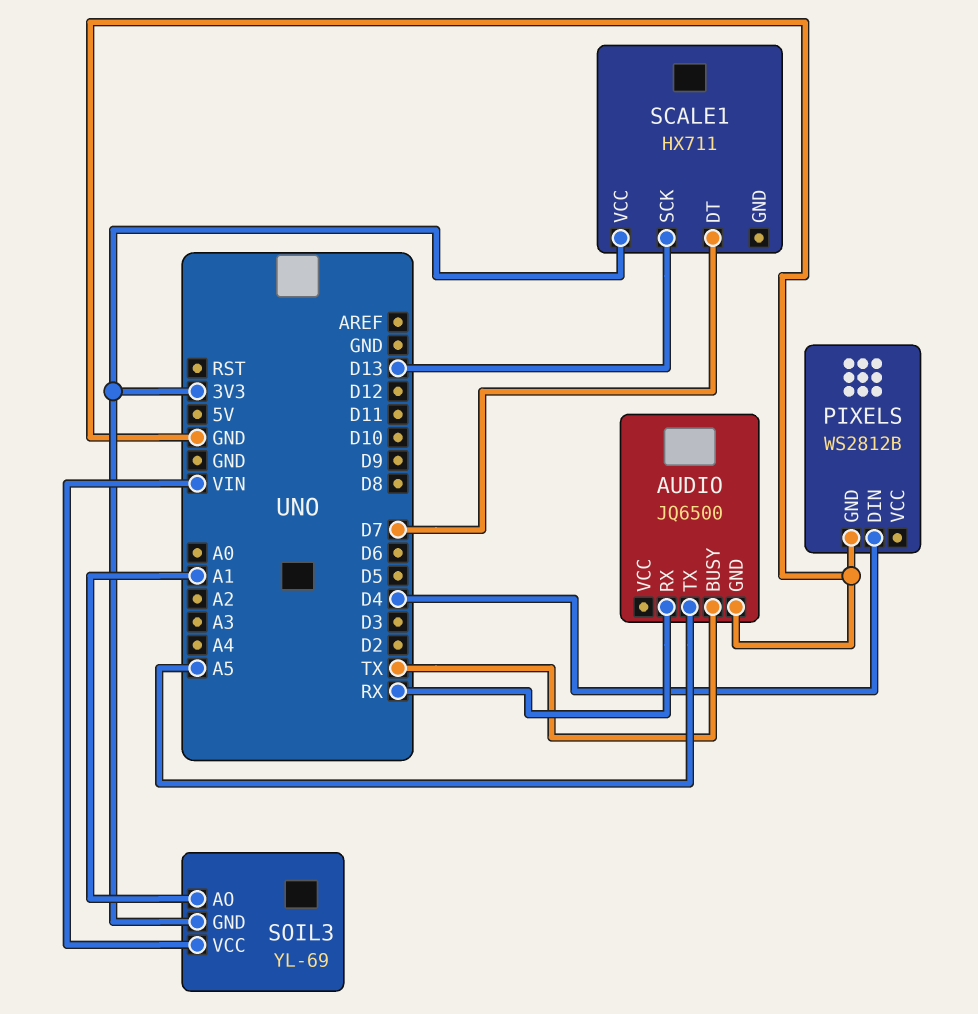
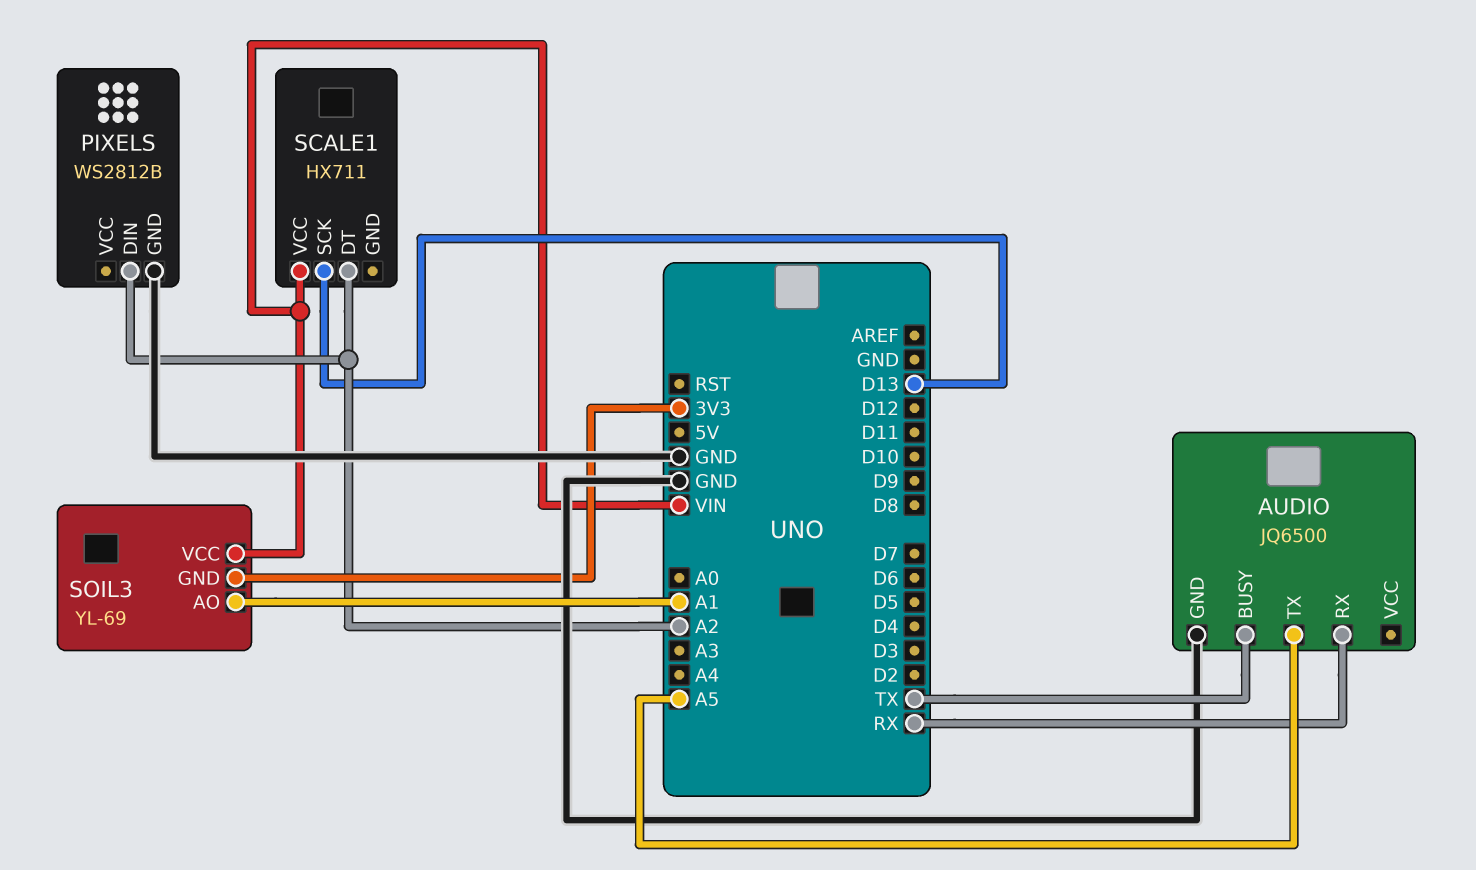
PIXELS pin DIN: D4 -> A2
SCALE1 pin DT: D7 -> A2
SCALE1 pin VCC: 3V3 -> VIN

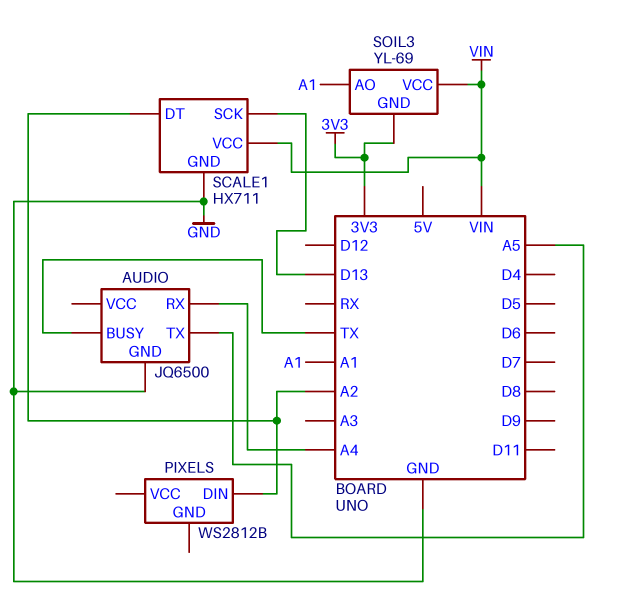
AUDIO pin RX: RX -> A4
PIXELS pin GND: GND -> none
SCALE1 pin GND: none -> GND

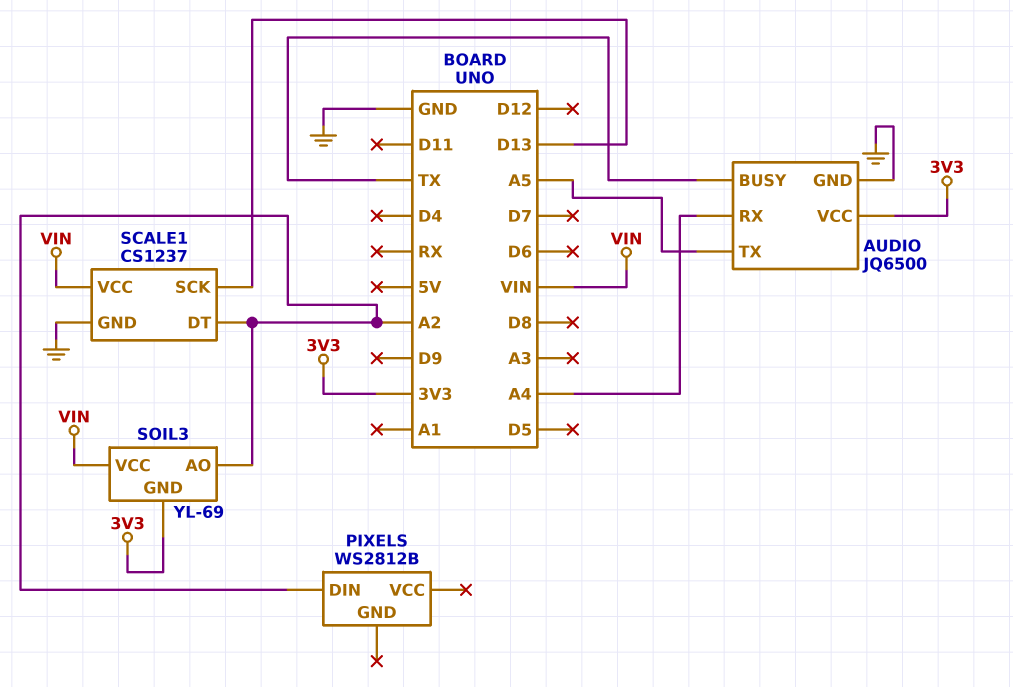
AUDIO pin VCC: none -> 3V3
SCALE1: HX711 -> CS1237
SOIL3 pin AO: A1 -> A2

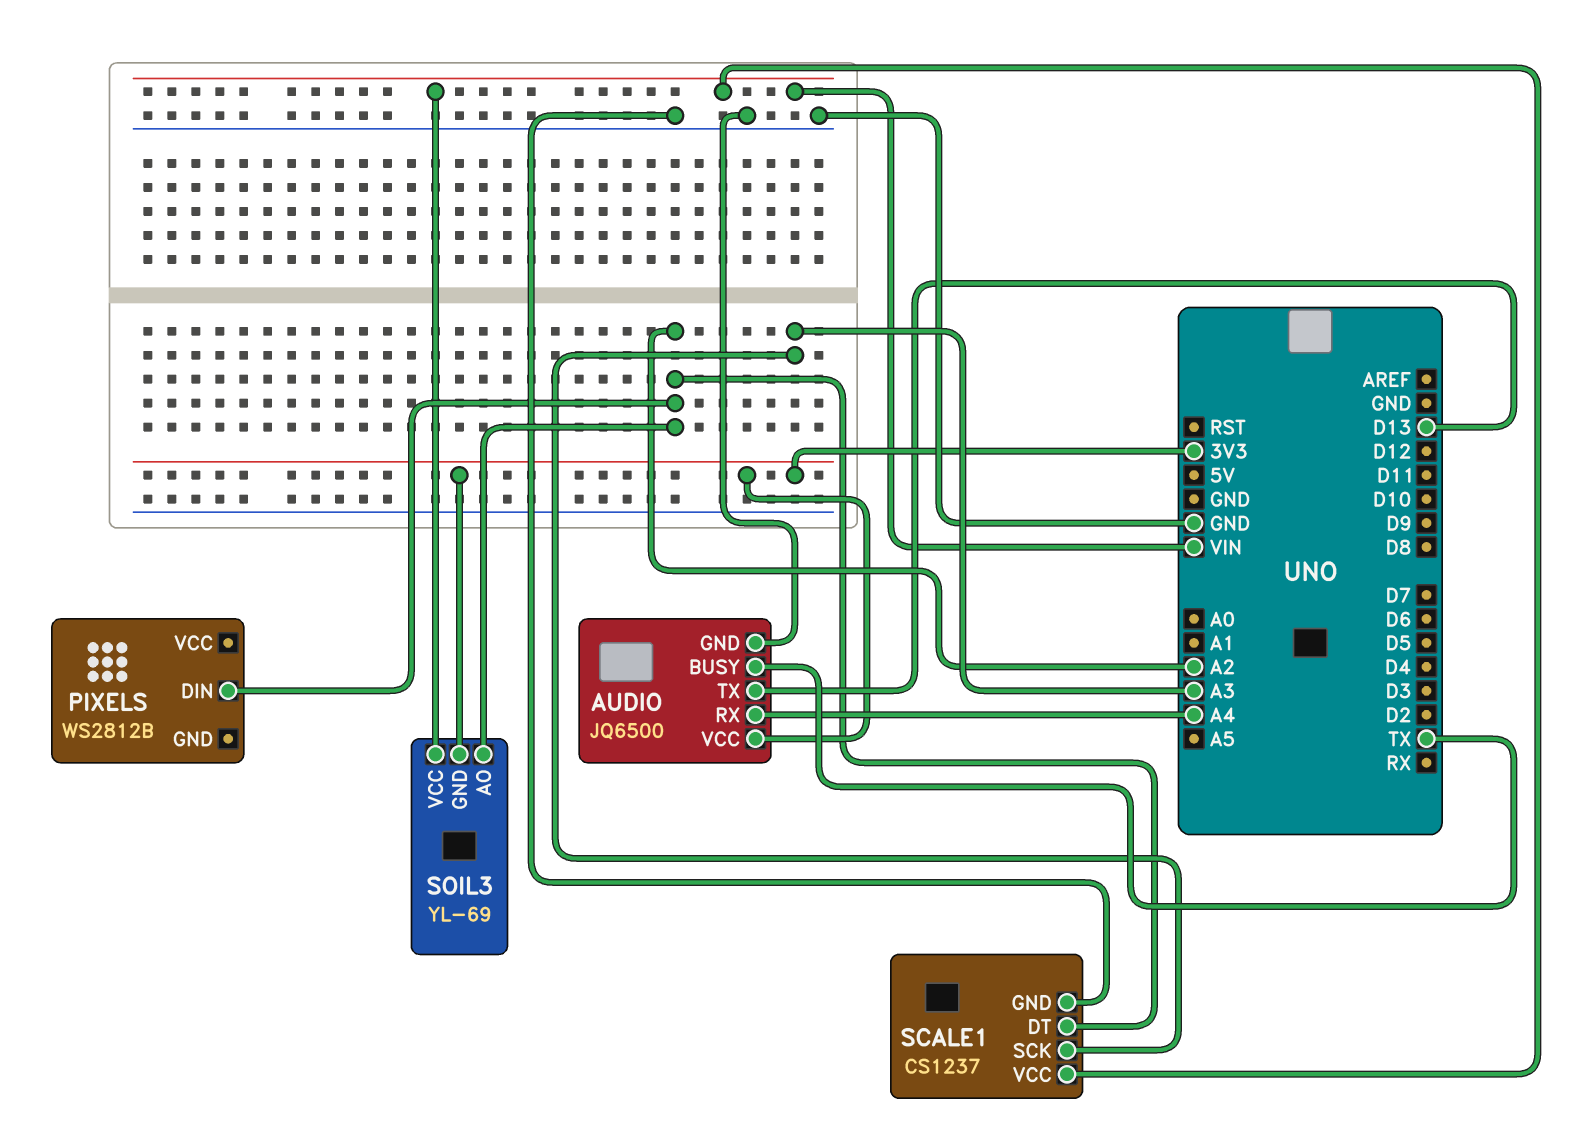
AUDIO pin TX: A5 -> D13
SCALE1 pin SCK: D13 -> A3

